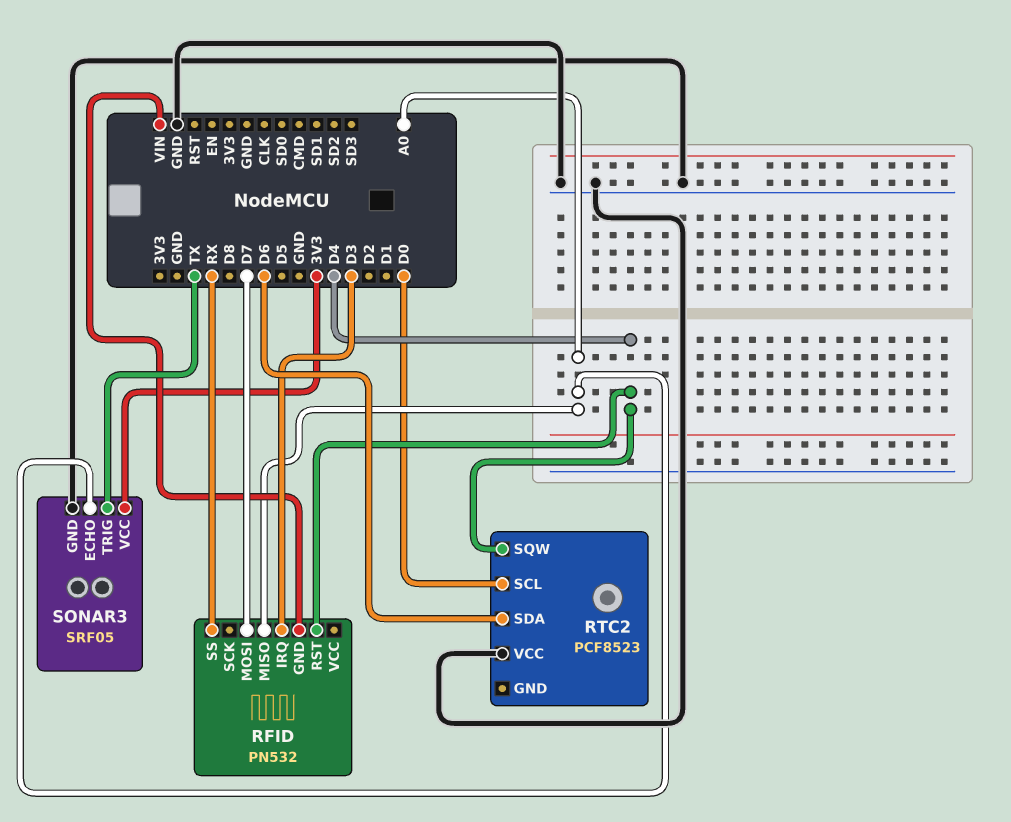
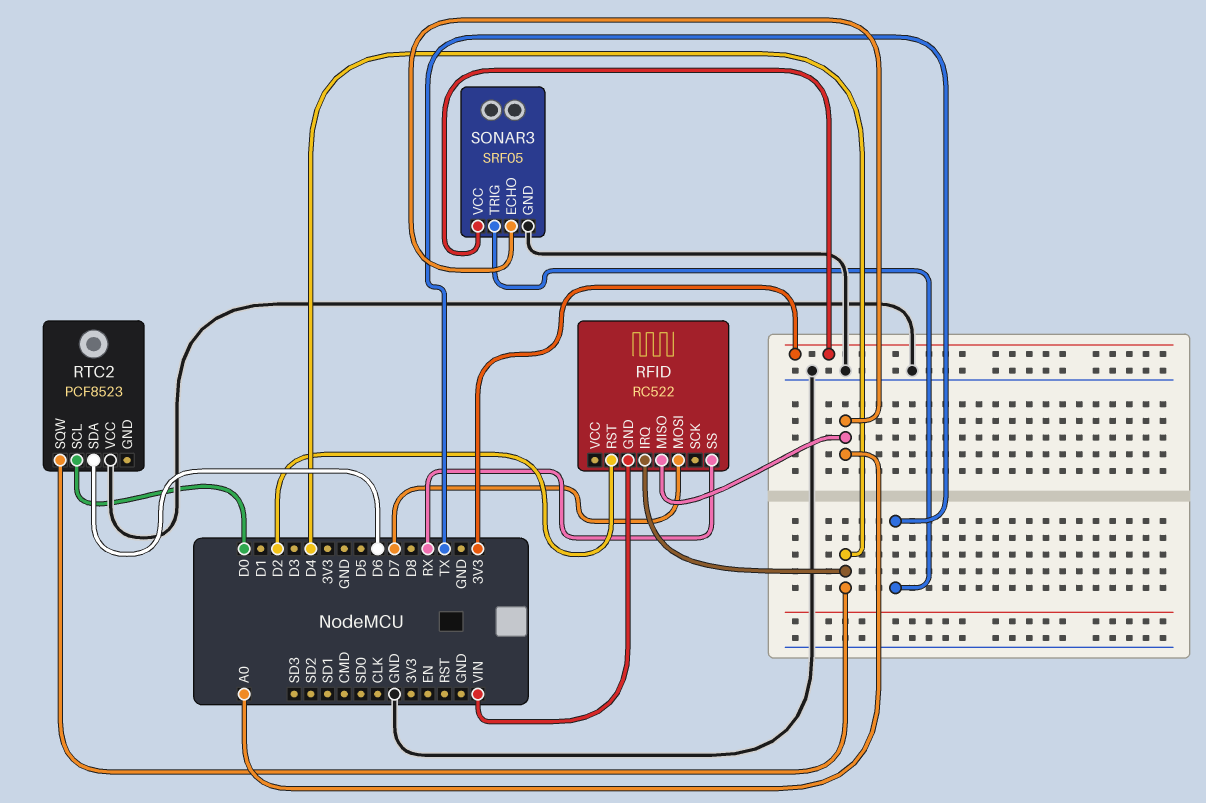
RFID: PN532 -> RC522
RFID pin IRQ: D3 -> D4
RFID pin RST: D4 -> D2

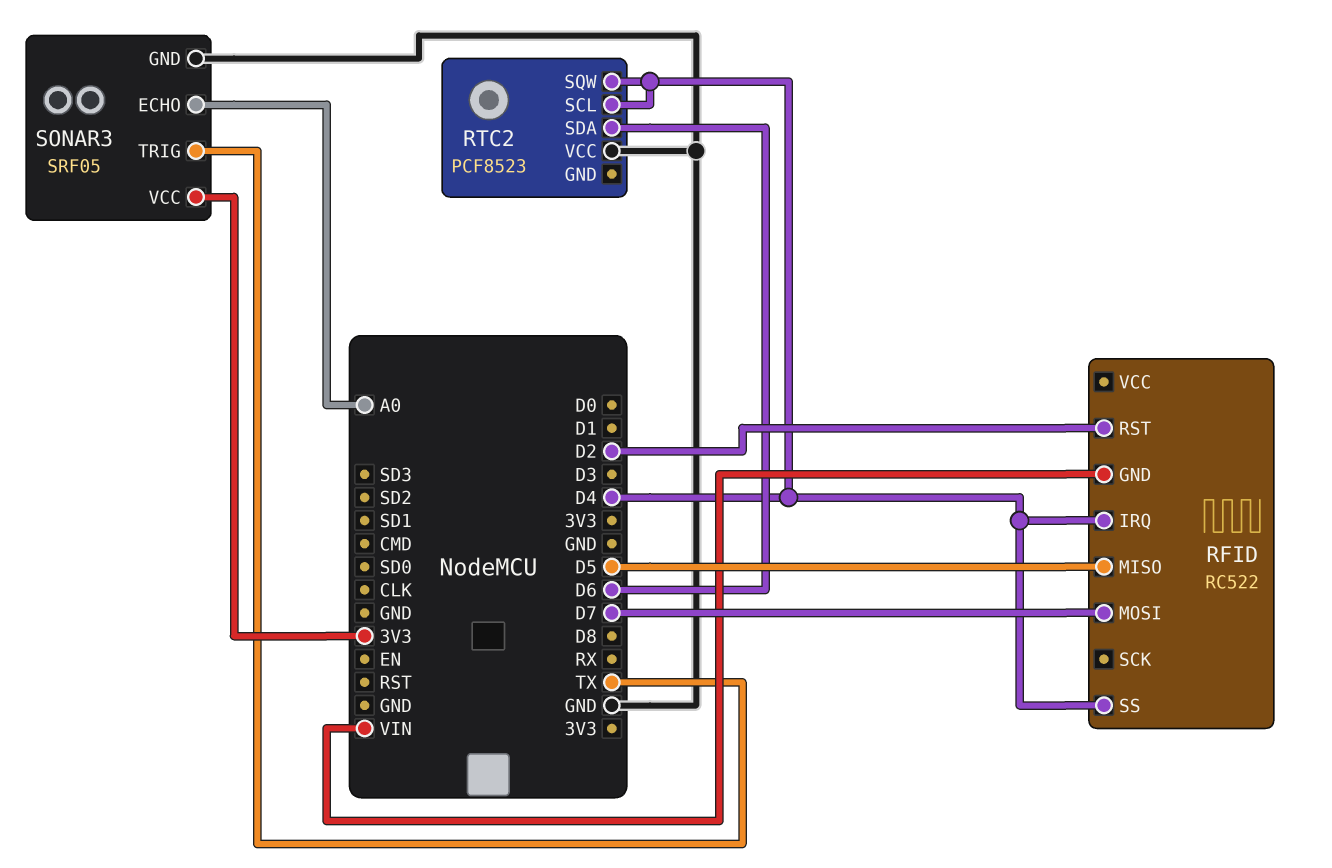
RFID pin MISO: A0 -> D5
RFID pin SS: RX -> D4
RTC2 pin SCL: D0 -> D4

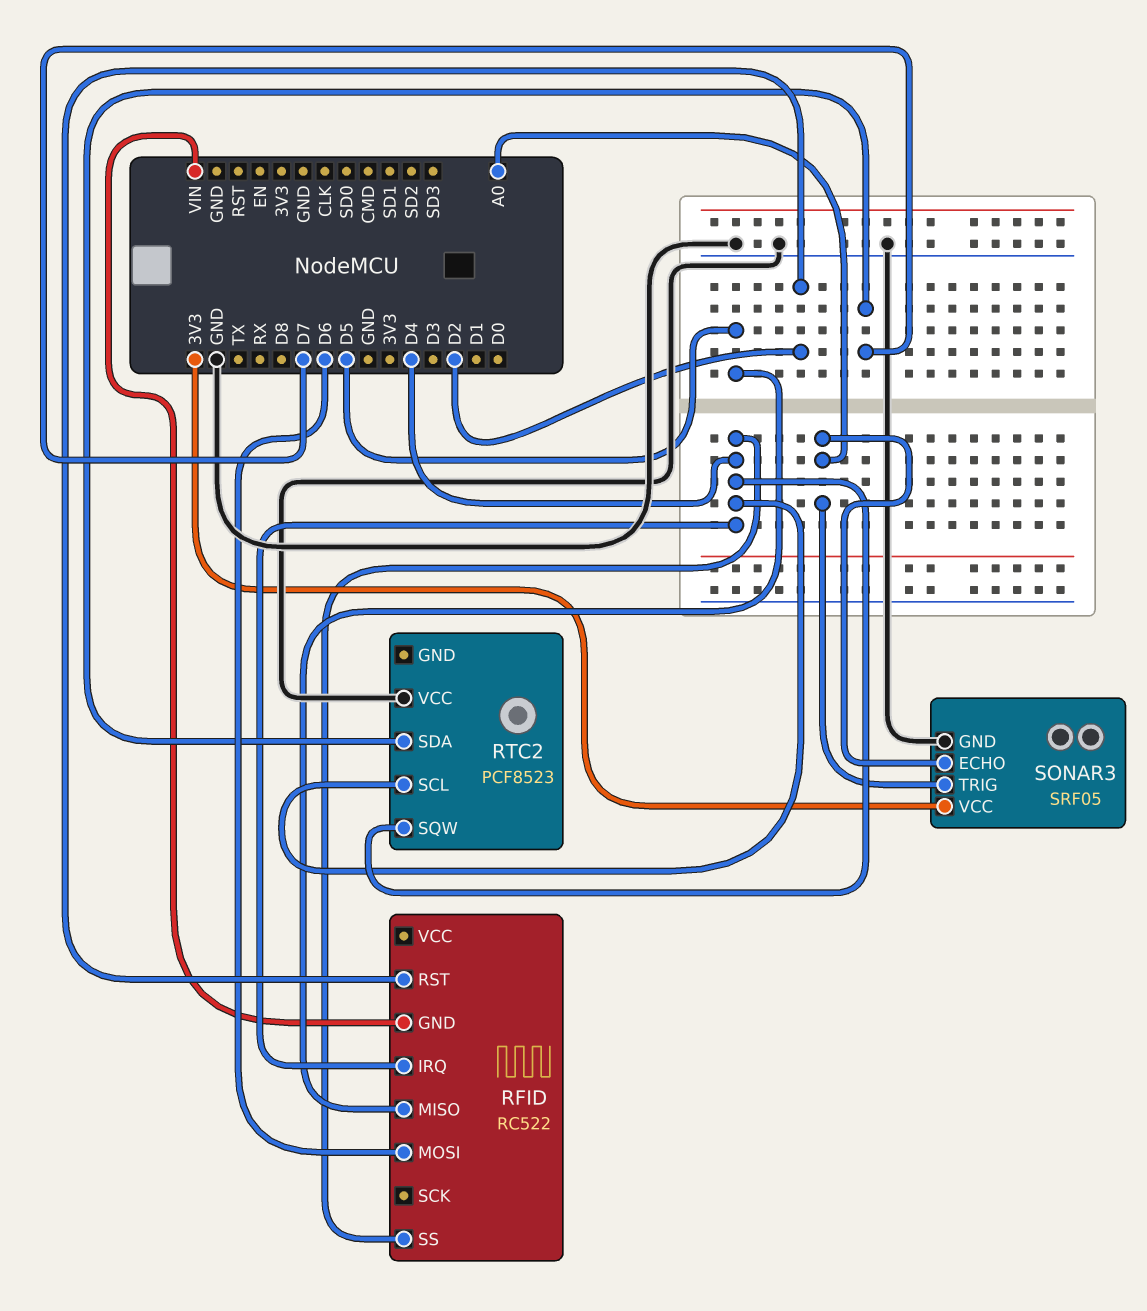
RFID pin MOSI: D7 -> D6
RTC2 pin SDA: D6 -> D7
SONAR3 pin TRIG: TX -> A0

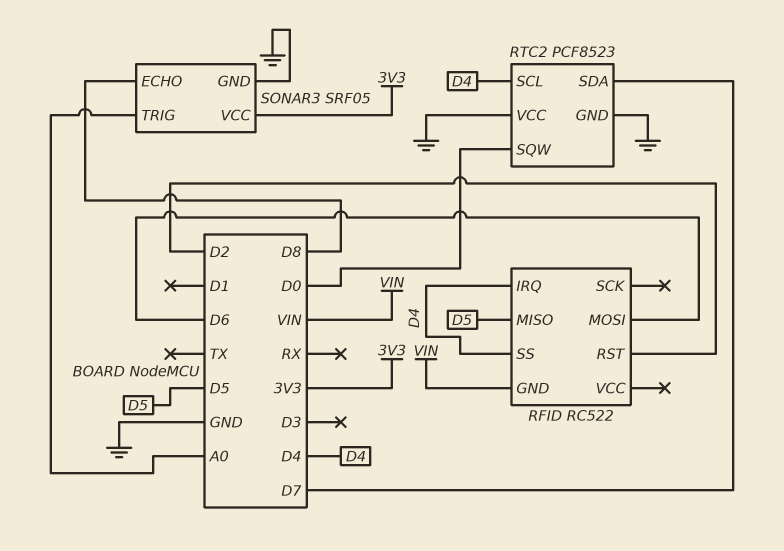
RTC2 pin GND: none -> GND
RTC2 pin SQW: D4 -> D0
SONAR3 pin ECHO: A0 -> D8

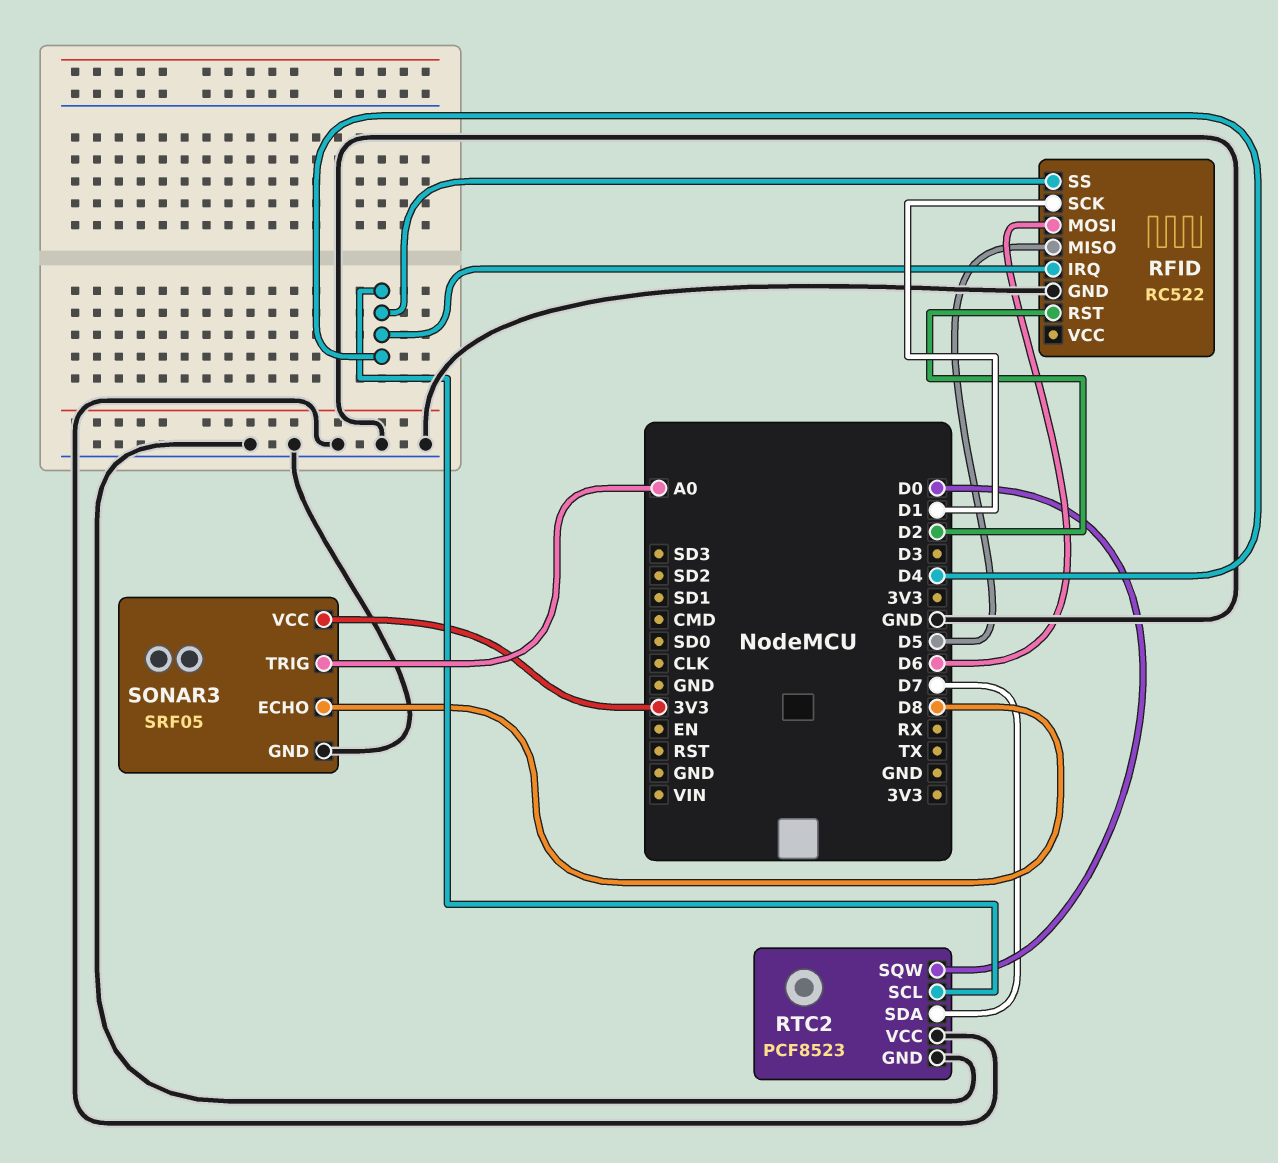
RFID pin GND: VIN -> GND
RFID pin SCK: none -> D1

